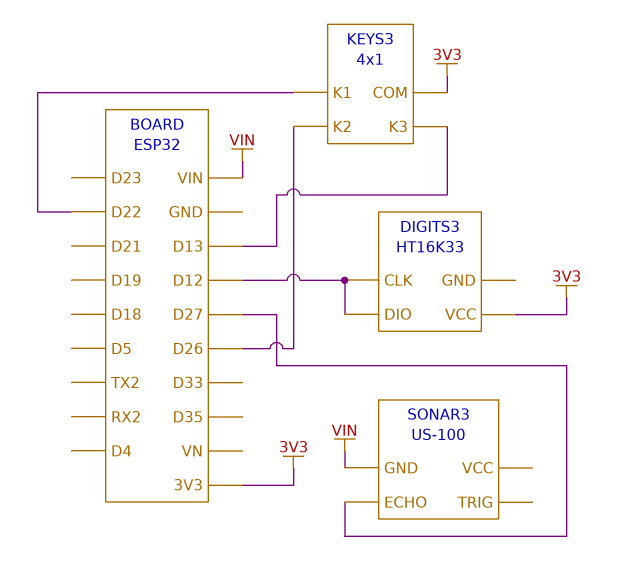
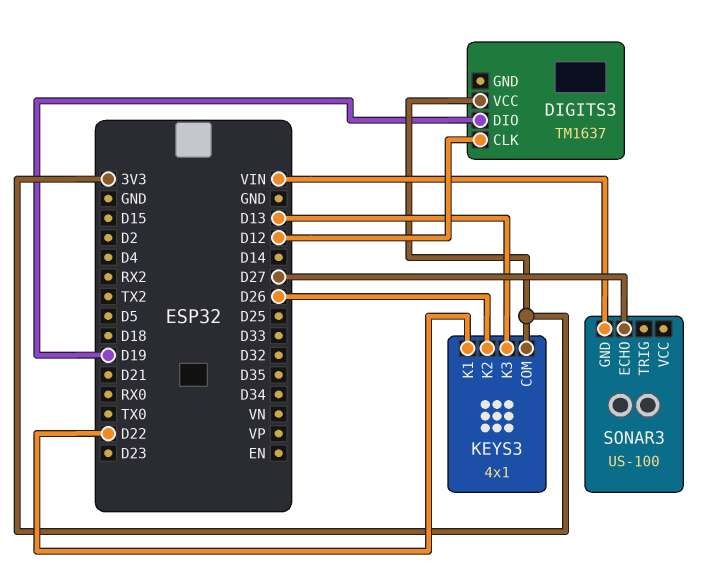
DIGITS3: HT16K33 -> TM1637
DIGITS3 pin DIO: D12 -> D19

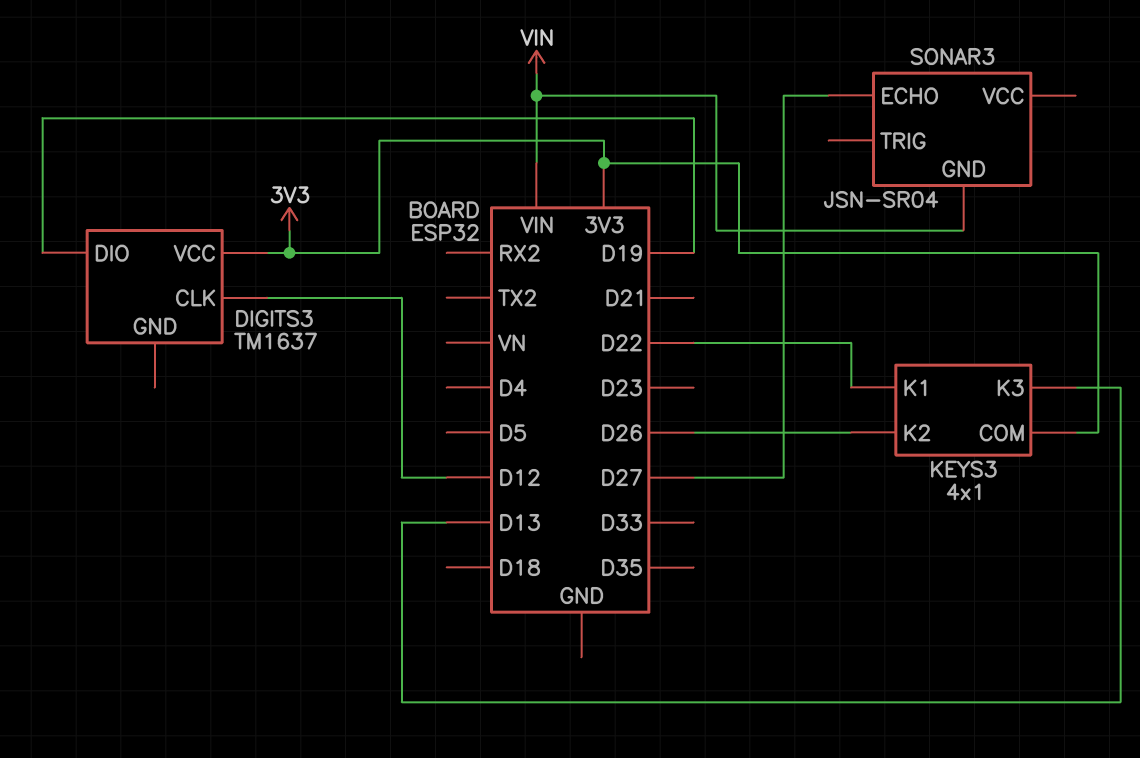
SONAR3: US-100 -> JSN-SR04

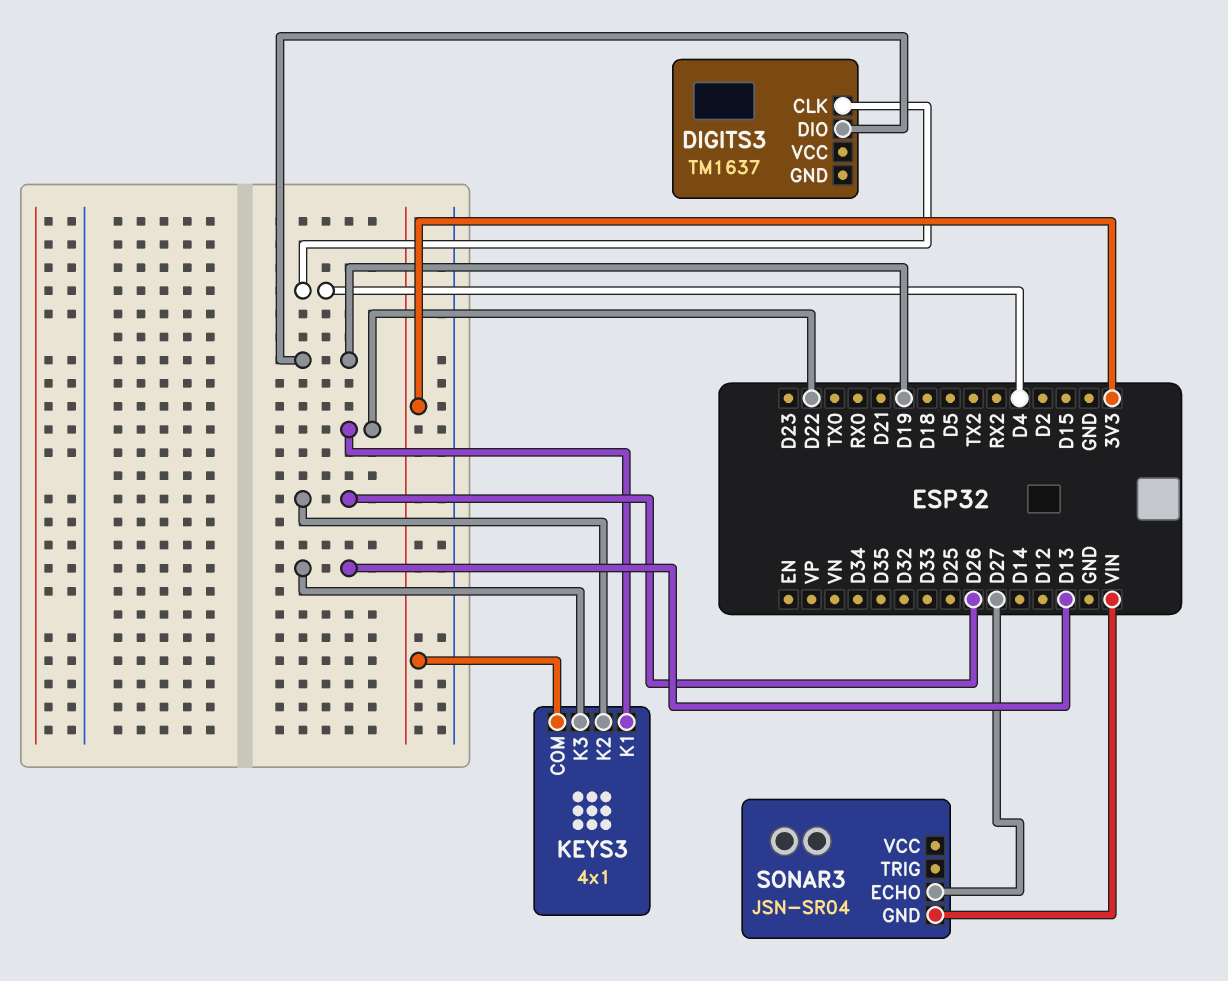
DIGITS3 pin CLK: D12 -> D4
DIGITS3 pin VCC: 3V3 -> none

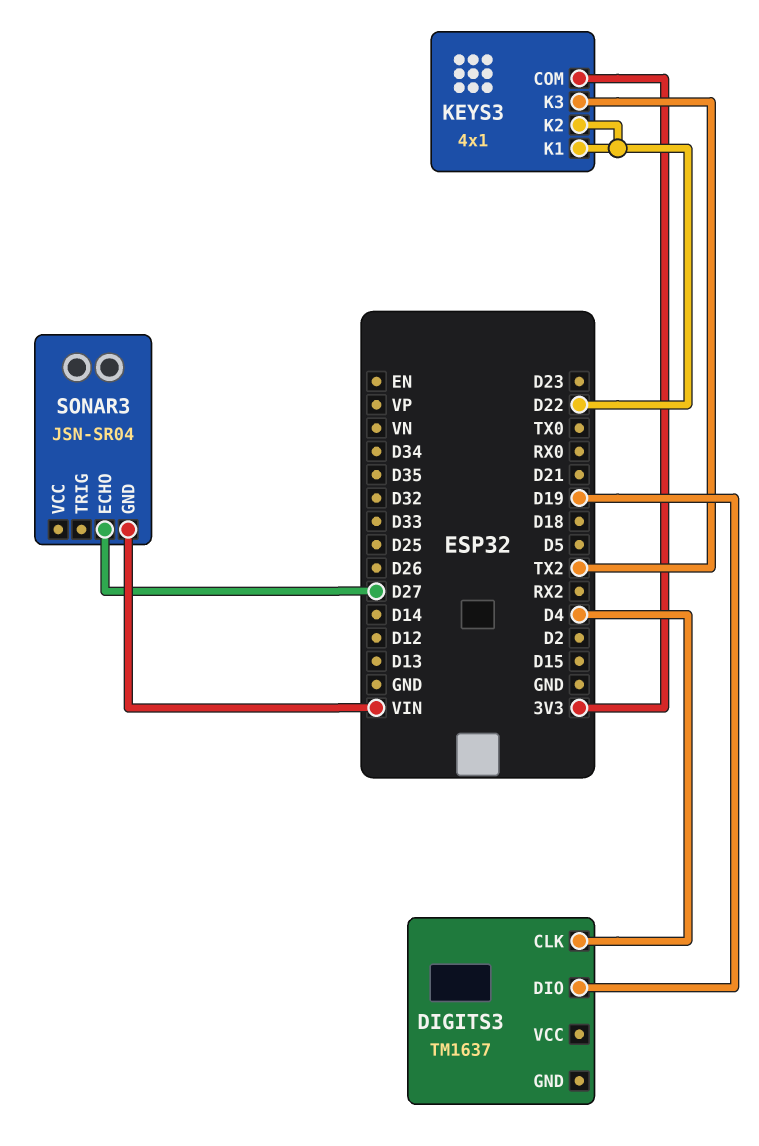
KEYS3 pin K2: D26 -> D22
KEYS3 pin K3: D13 -> TX2

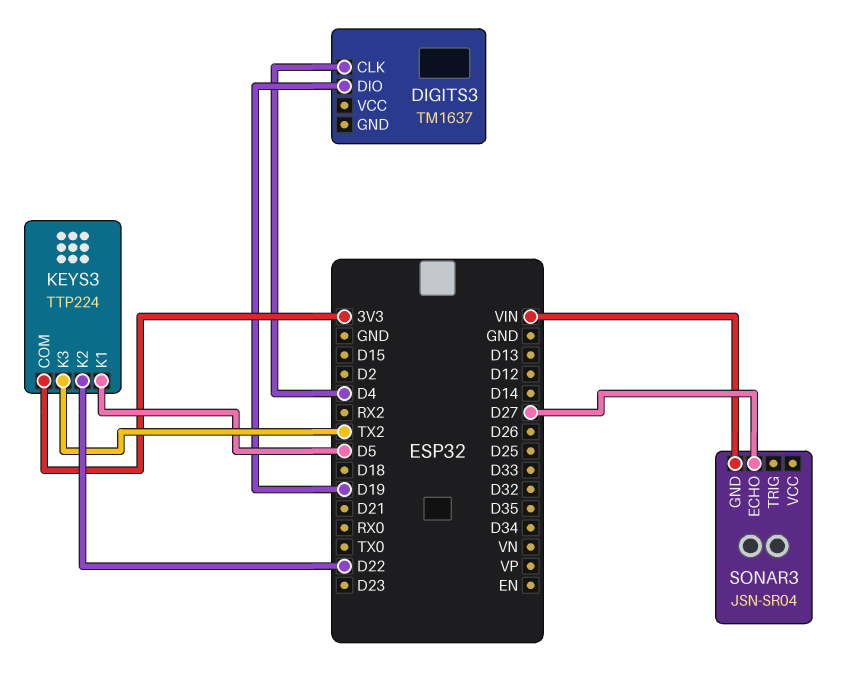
KEYS3: 4x1 -> TTP224
KEYS3 pin K1: D22 -> D5

